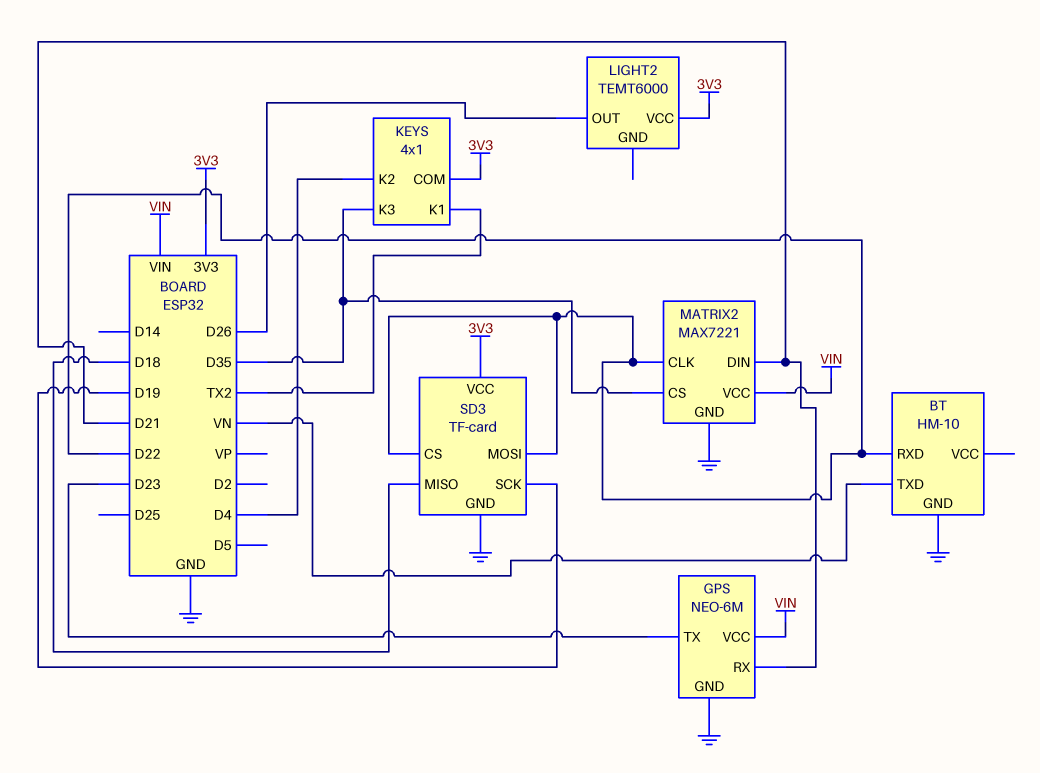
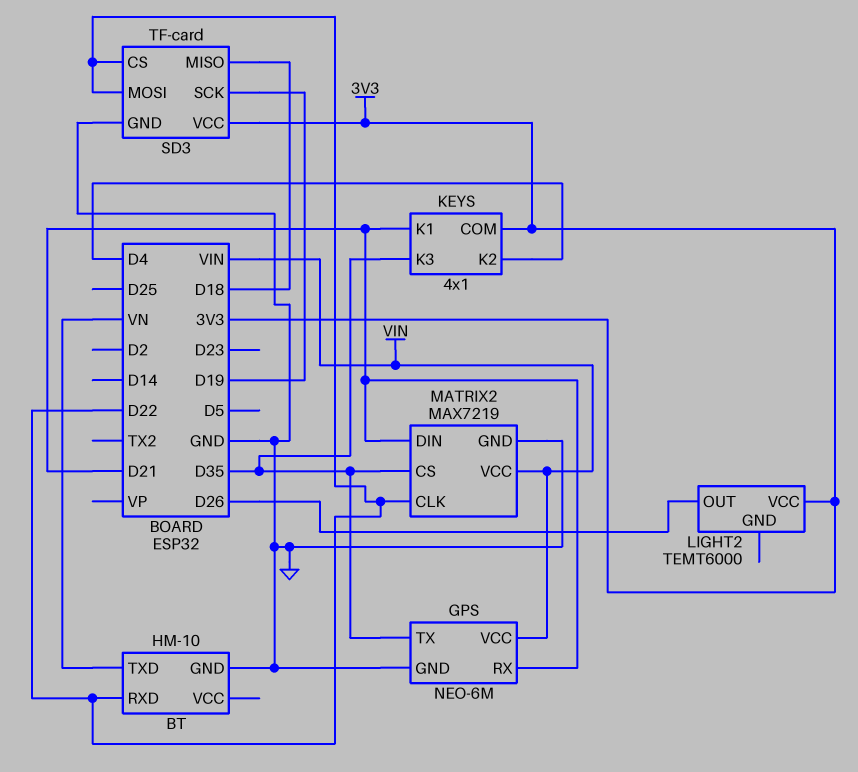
GPS pin TX: D23 -> D35
KEYS pin K1: TX2 -> D21
MATRIX2: MAX7221 -> MAX7219

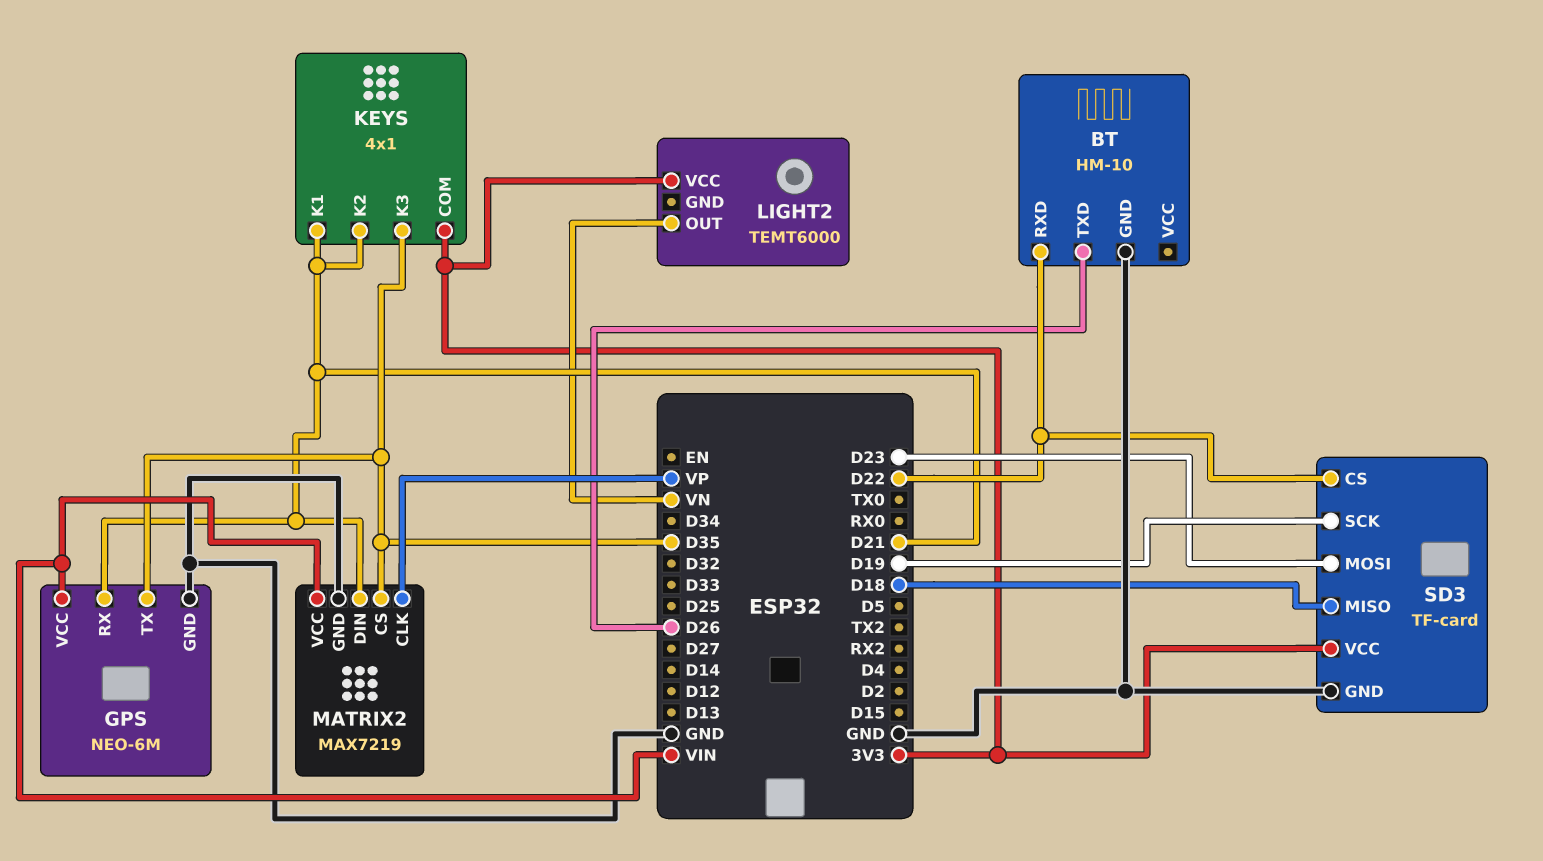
BT pin TXD: VN -> D26
KEYS pin K2: D4 -> D21
LIGHT2 pin OUT: D26 -> VN
MATRIX2 pin CLK: D22 -> VP
SD3 pin MOSI: D22 -> D23

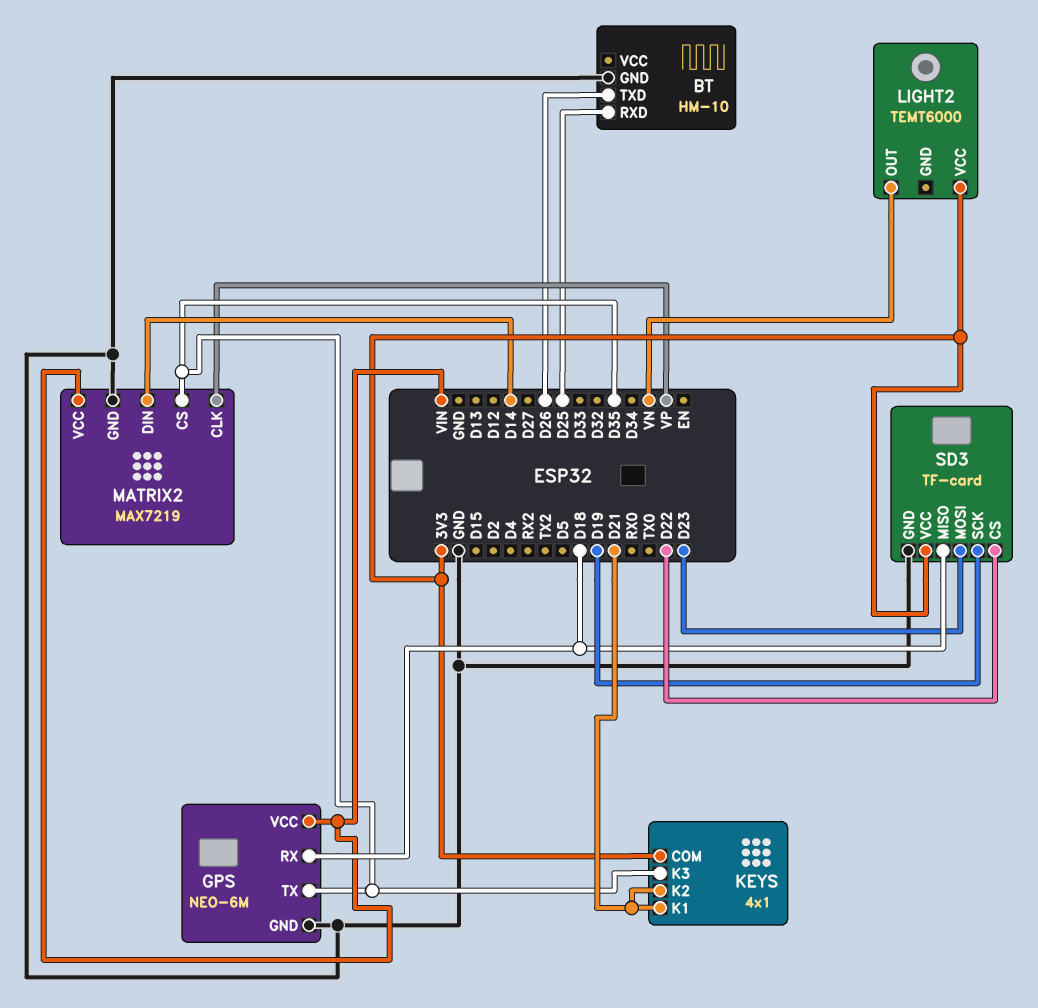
BT pin RXD: D22 -> D25
GPS pin RX: D21 -> D18
MATRIX2 pin DIN: D21 -> D14

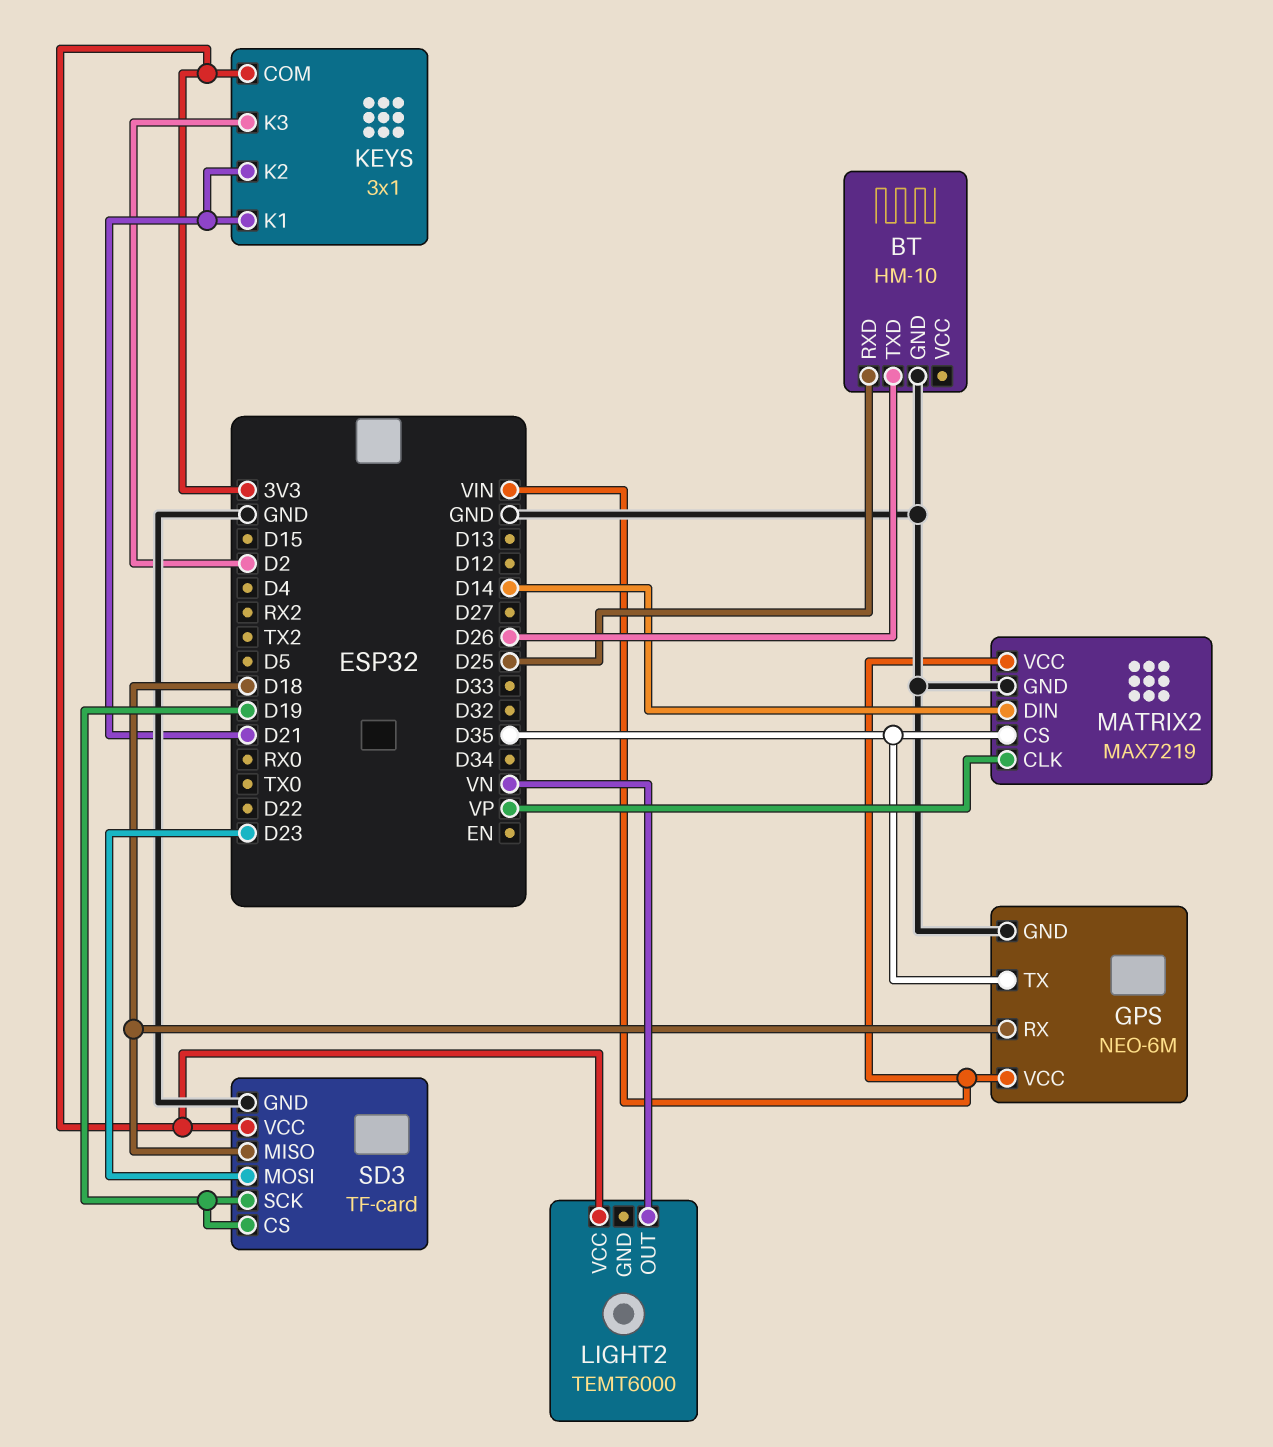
KEYS: 4x1 -> 3x1
KEYS pin K3: D35 -> D2
SD3 pin CS: D22 -> D19

